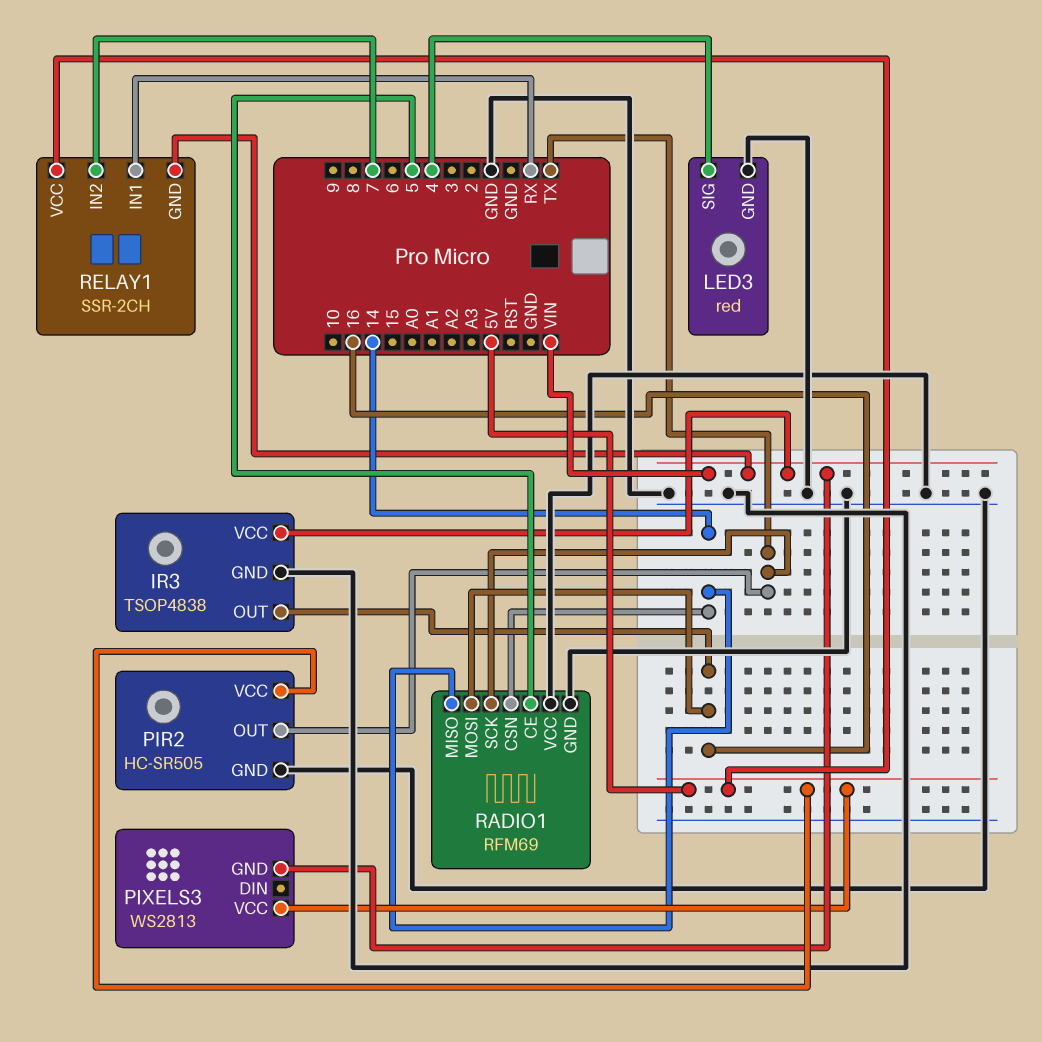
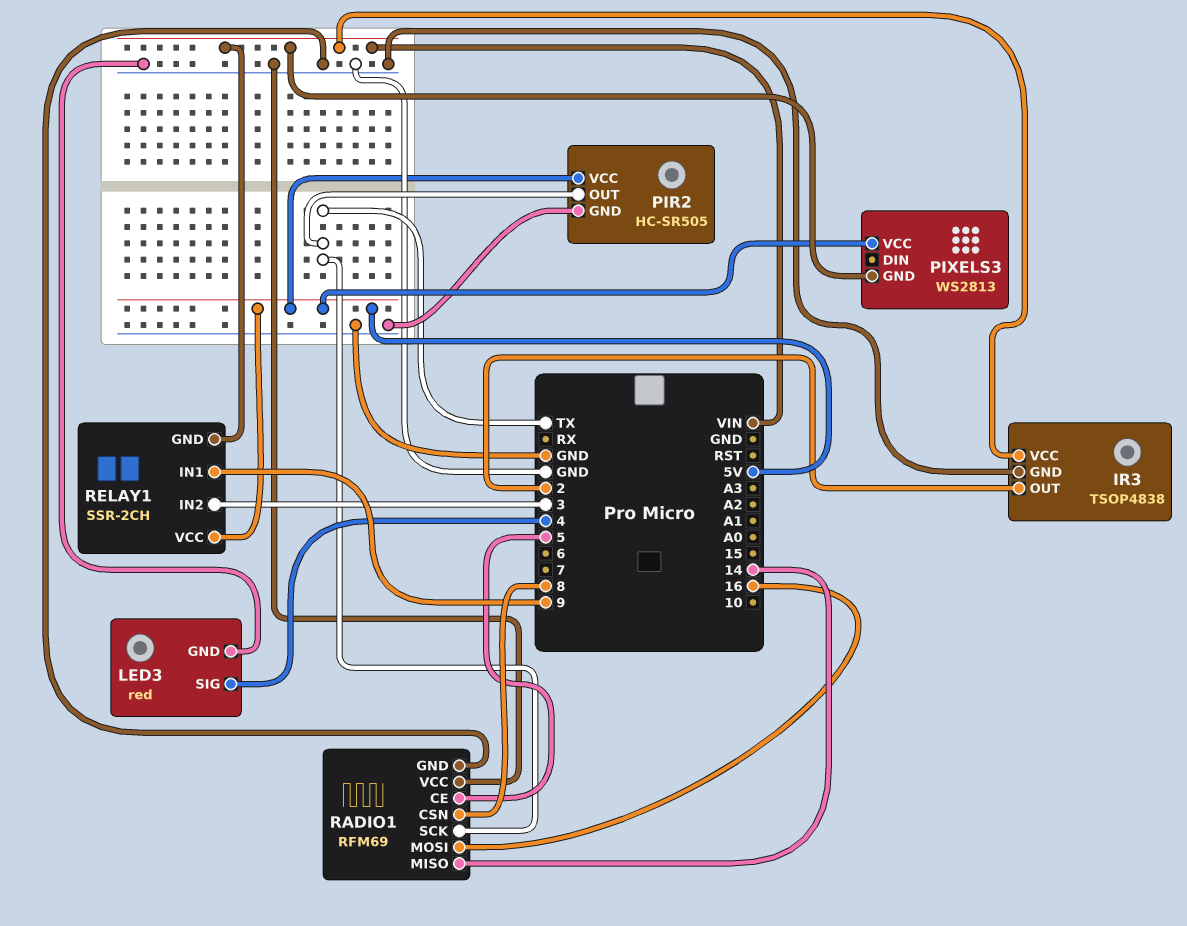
IR3 pin OUT: 16 -> 2
RADIO1 pin CSN: 14 -> 8
RELAY1 pin IN1: RX -> 9
RELAY1 pin IN2: 7 -> 3

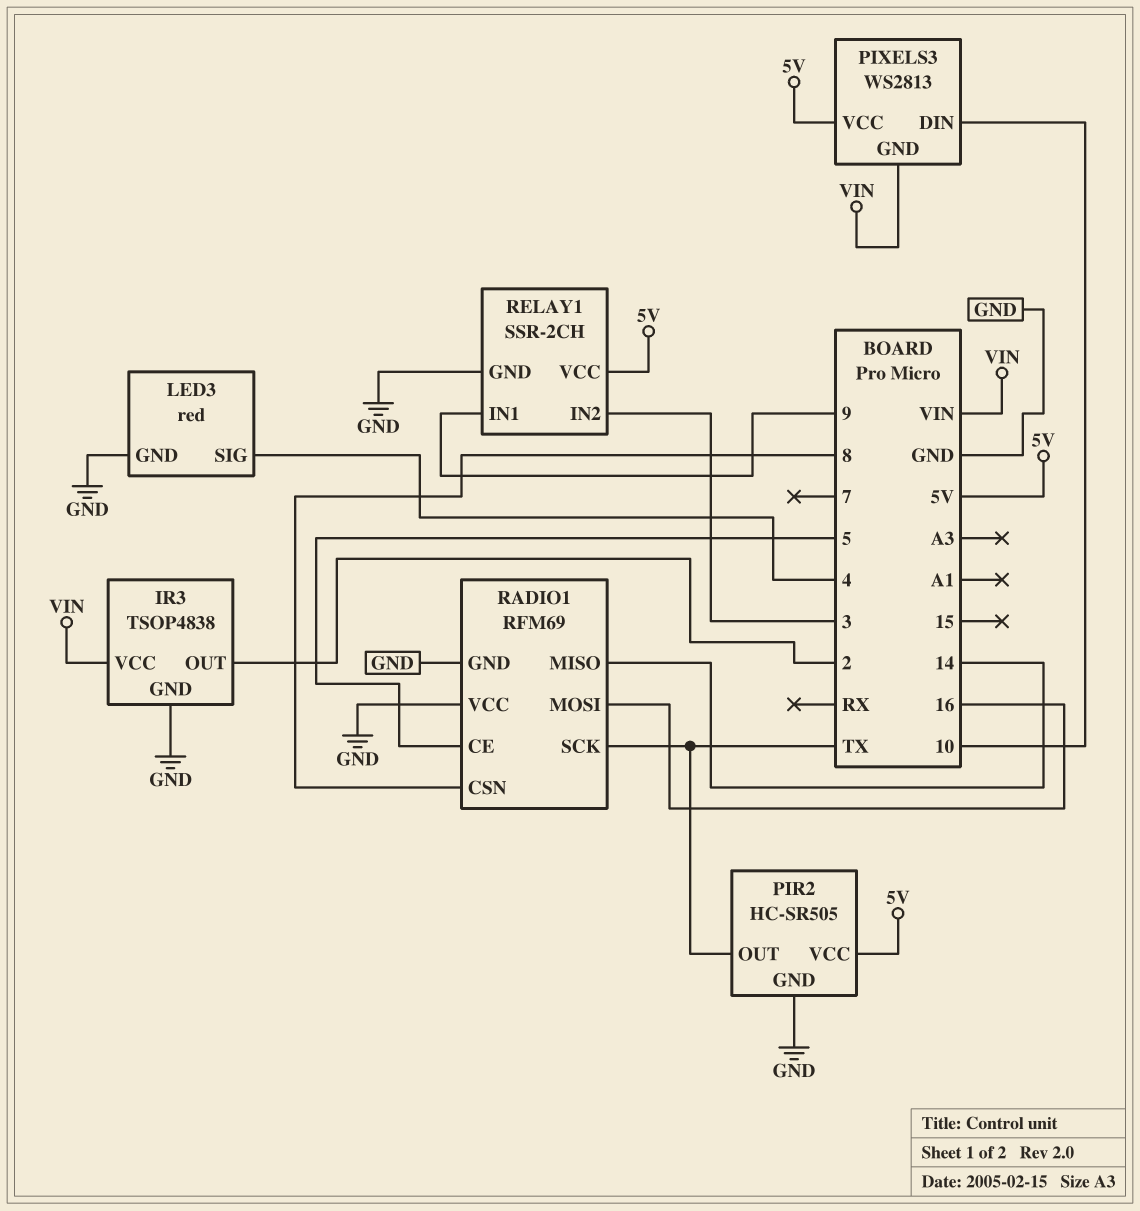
PIXELS3 pin DIN: none -> 10
RELAY1 pin GND: VIN -> GND

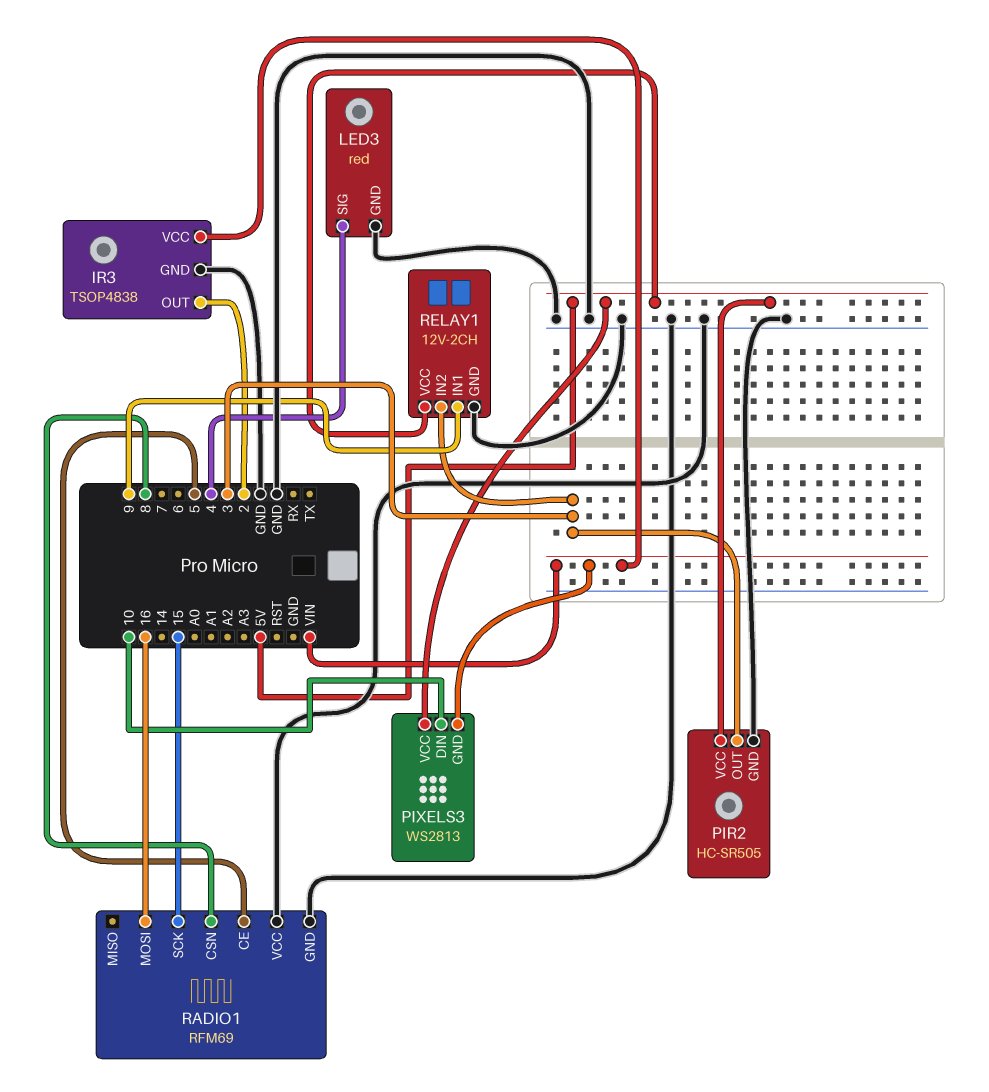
PIR2 pin OUT: TX -> 3
RADIO1 pin MISO: 14 -> none
RADIO1 pin SCK: TX -> 15
RELAY1: SSR-2CH -> 12V-2CH

